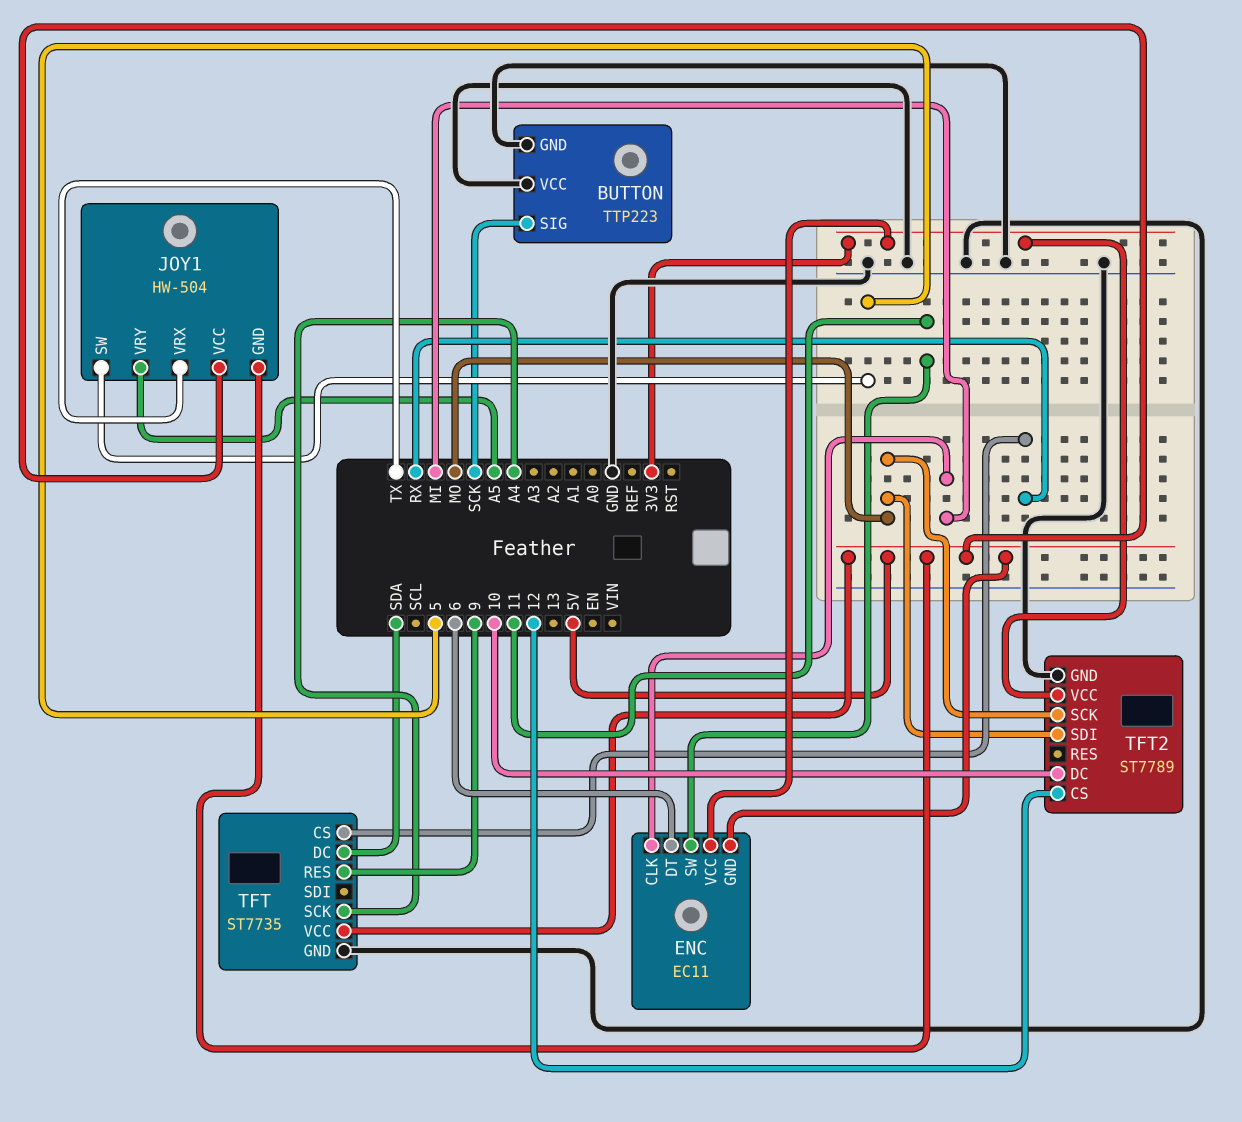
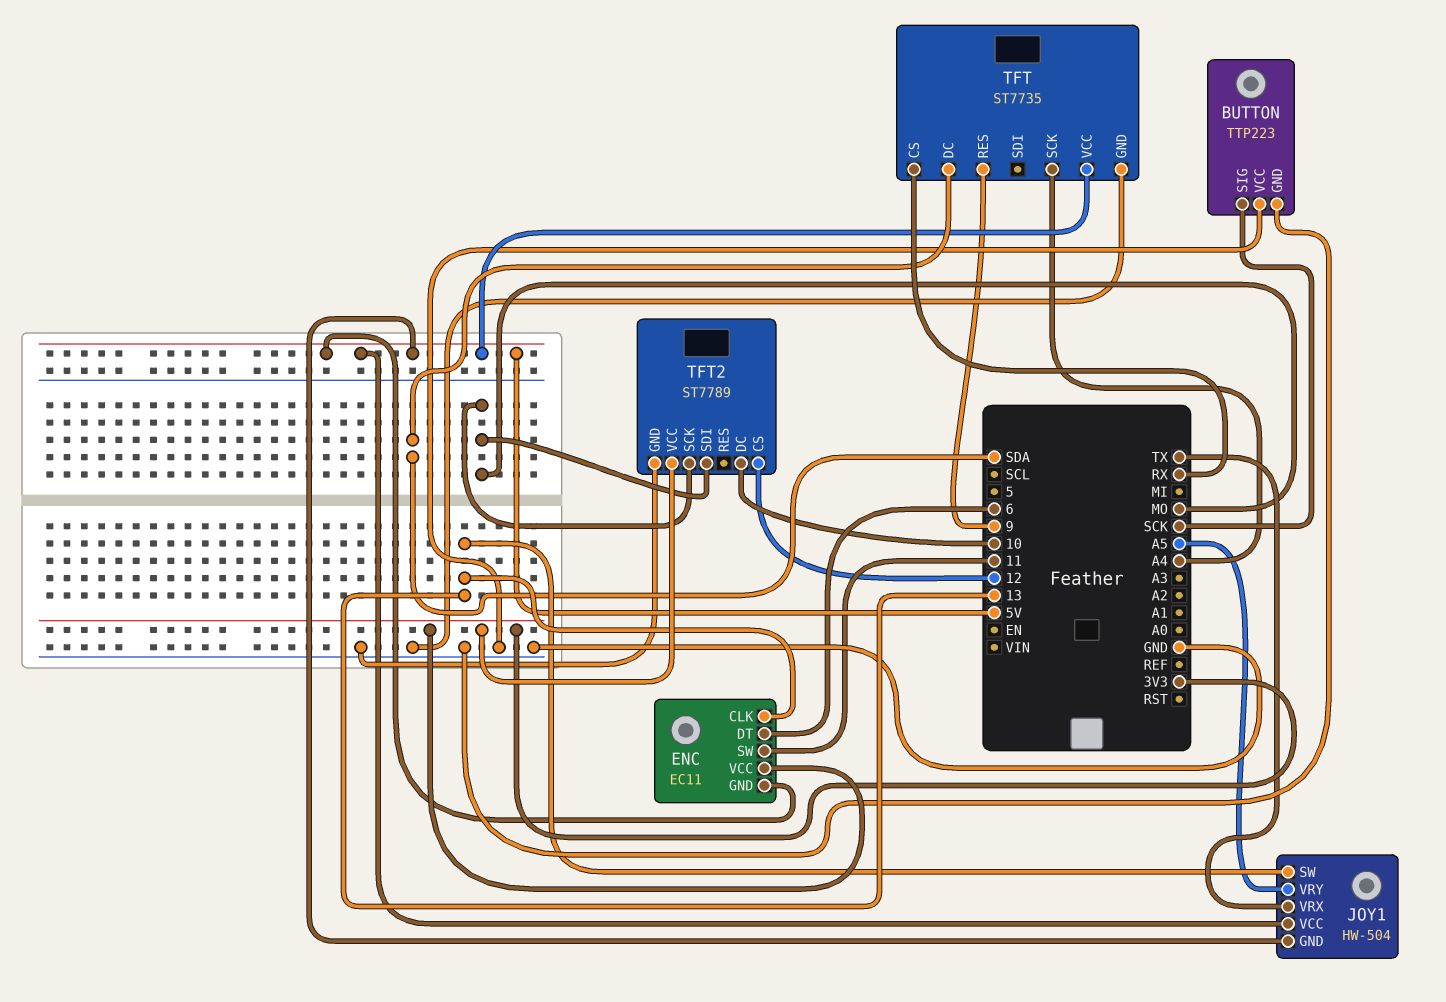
ENC pin CLK: MI -> 13
JOY1 pin SW: 5 -> 13

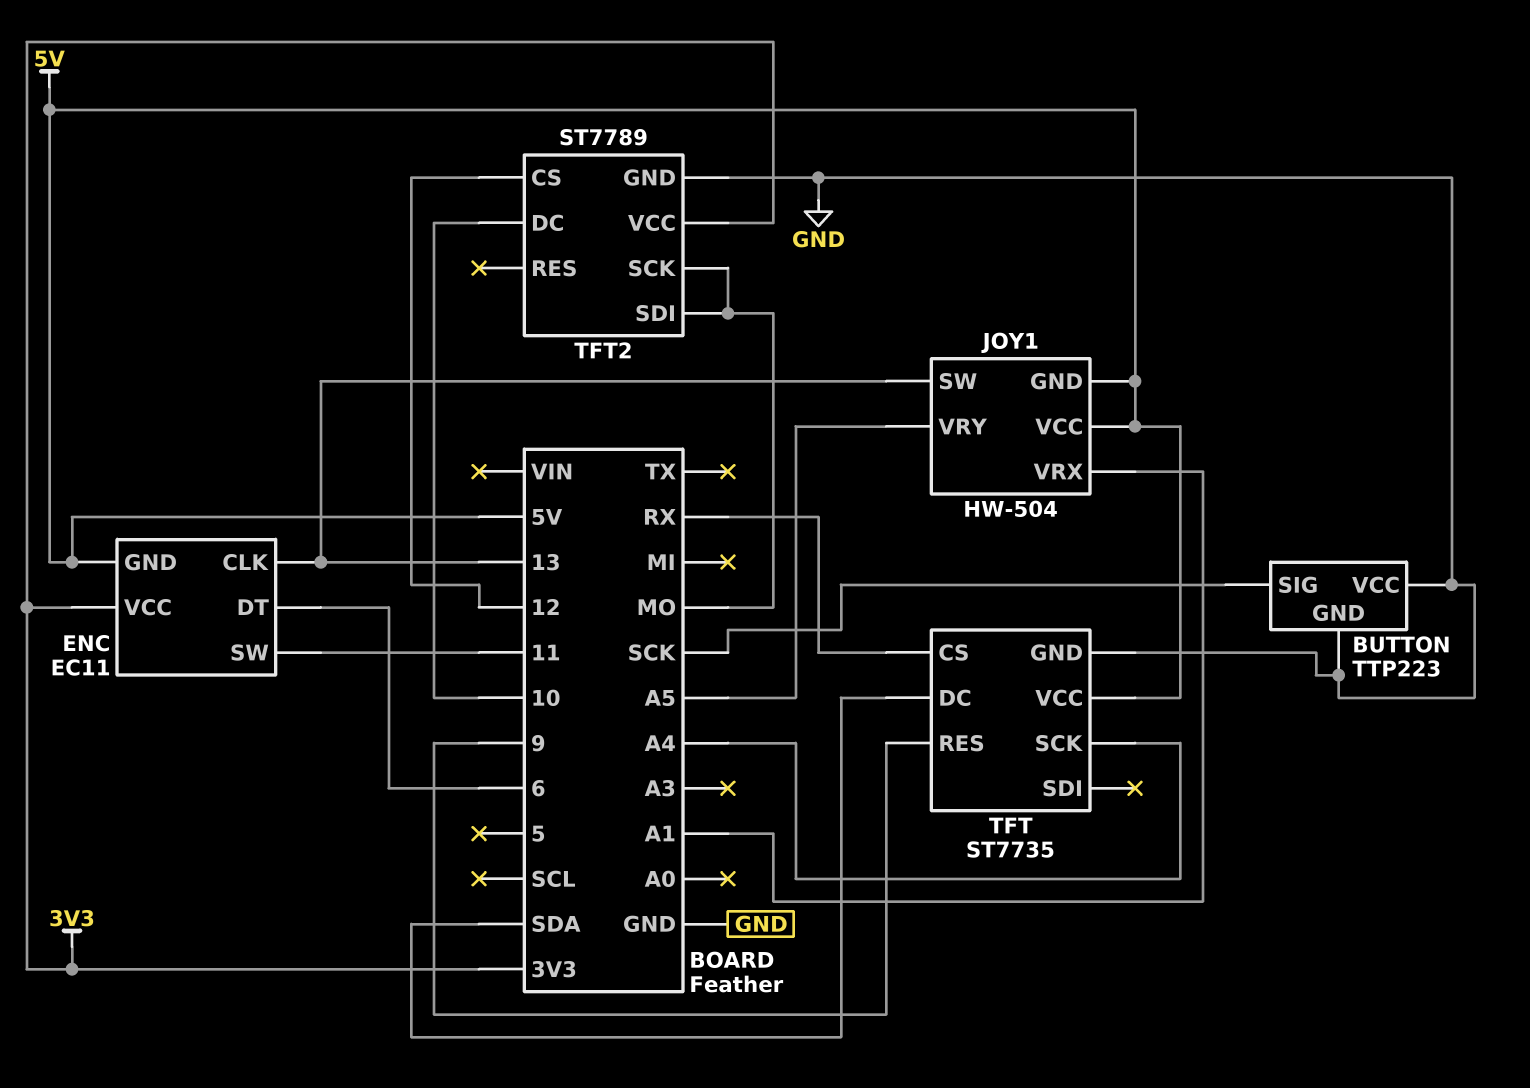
JOY1 pin VRX: TX -> A1

